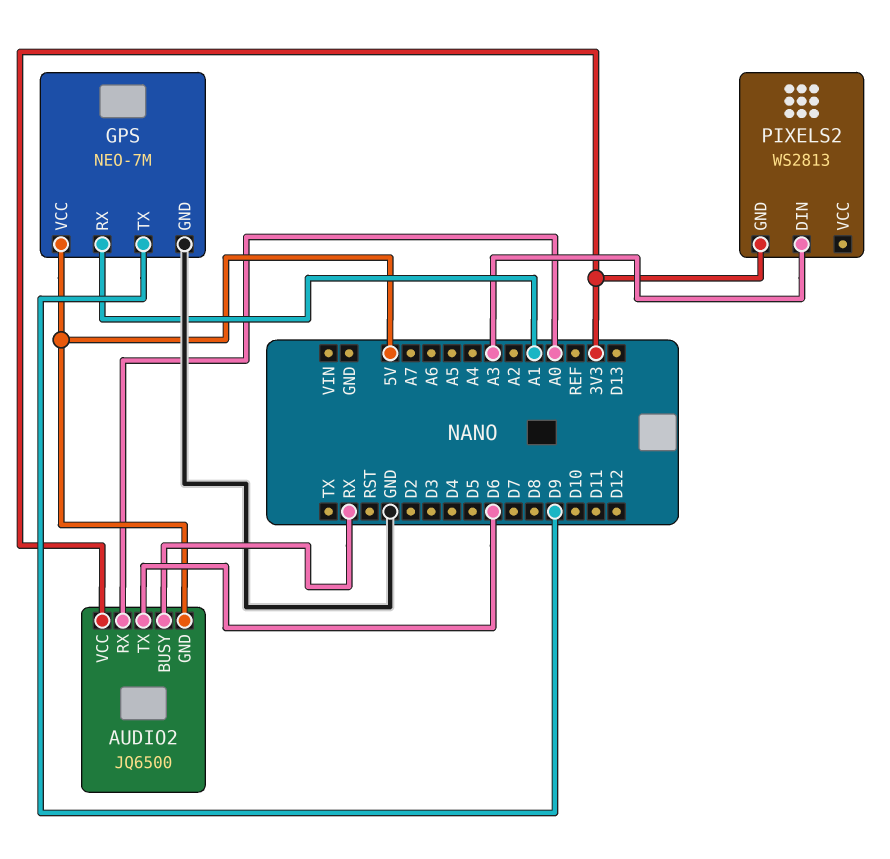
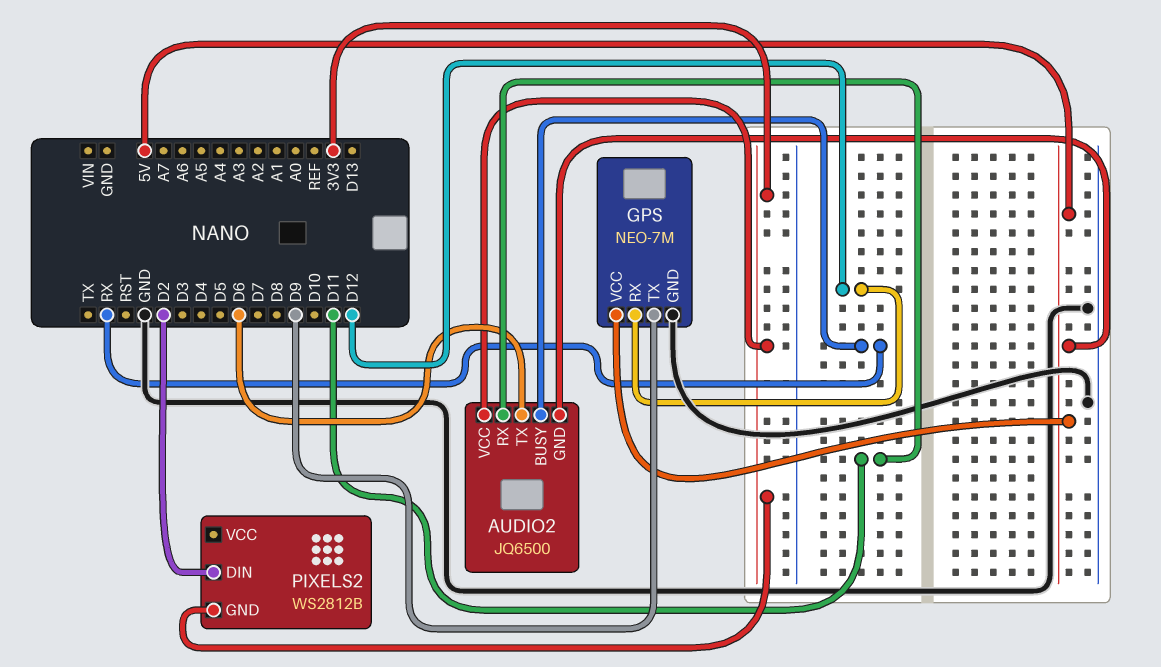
AUDIO2 pin RX: A0 -> D11
GPS pin RX: A1 -> D12
PIXELS2: WS2813 -> WS2812B
PIXELS2 pin DIN: A3 -> D2

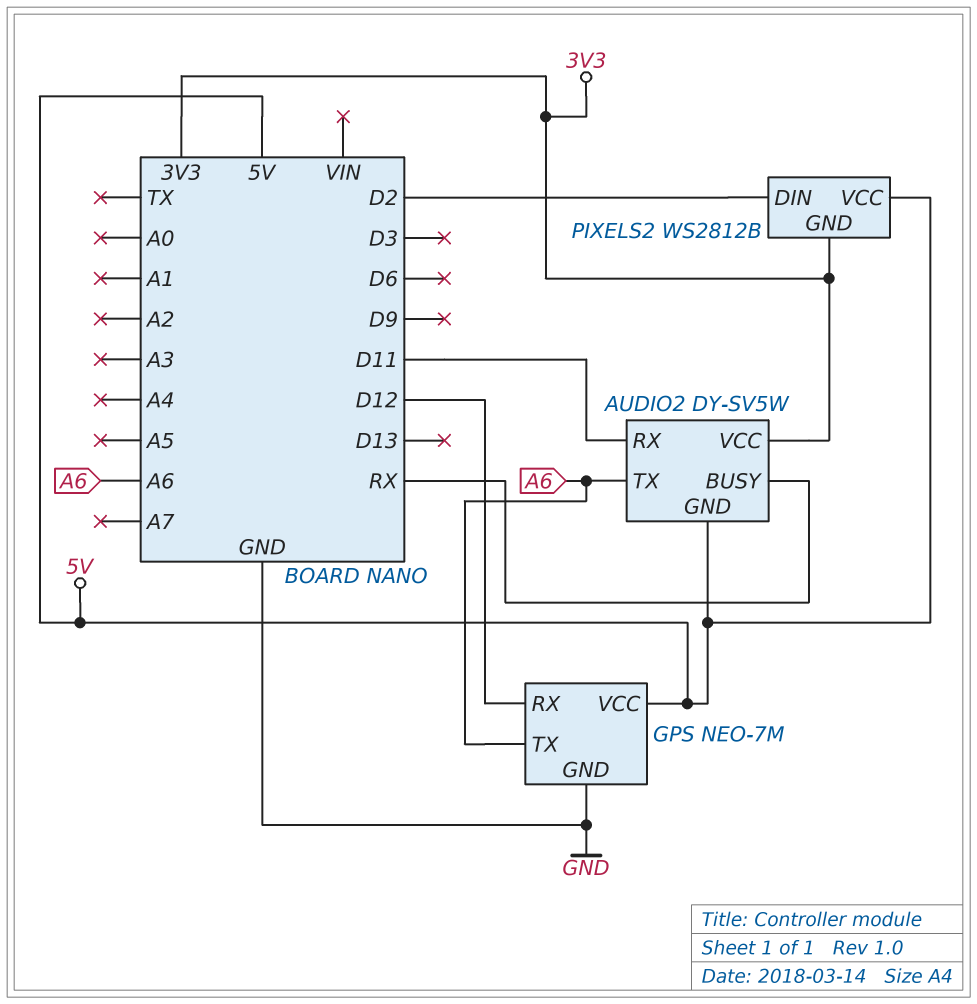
AUDIO2: JQ6500 -> DY-SV5W
AUDIO2 pin TX: D6 -> A6
GPS pin TX: D9 -> A6
PIXELS2 pin VCC: none -> 5V

